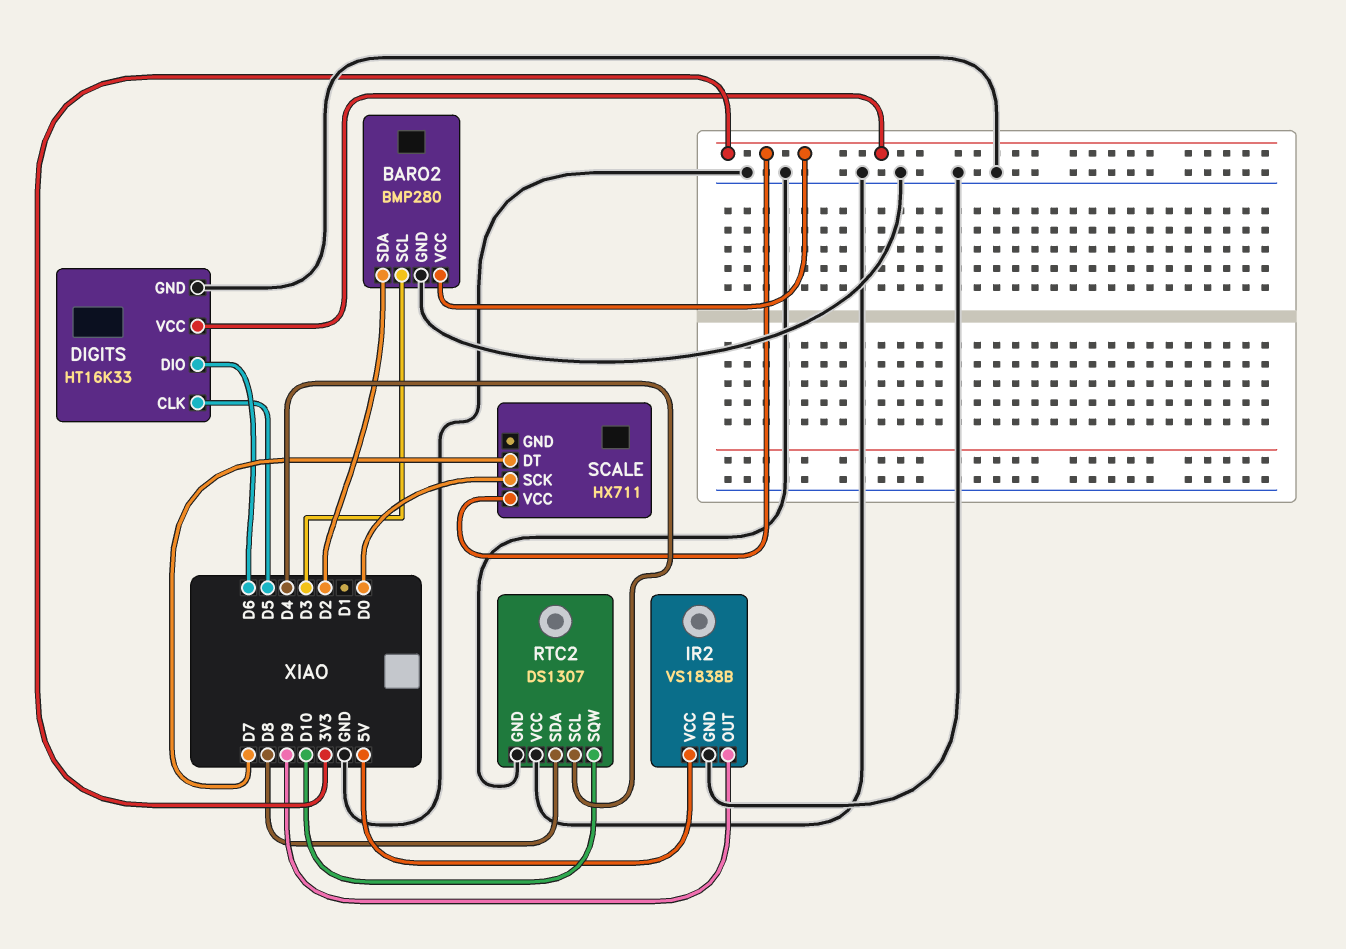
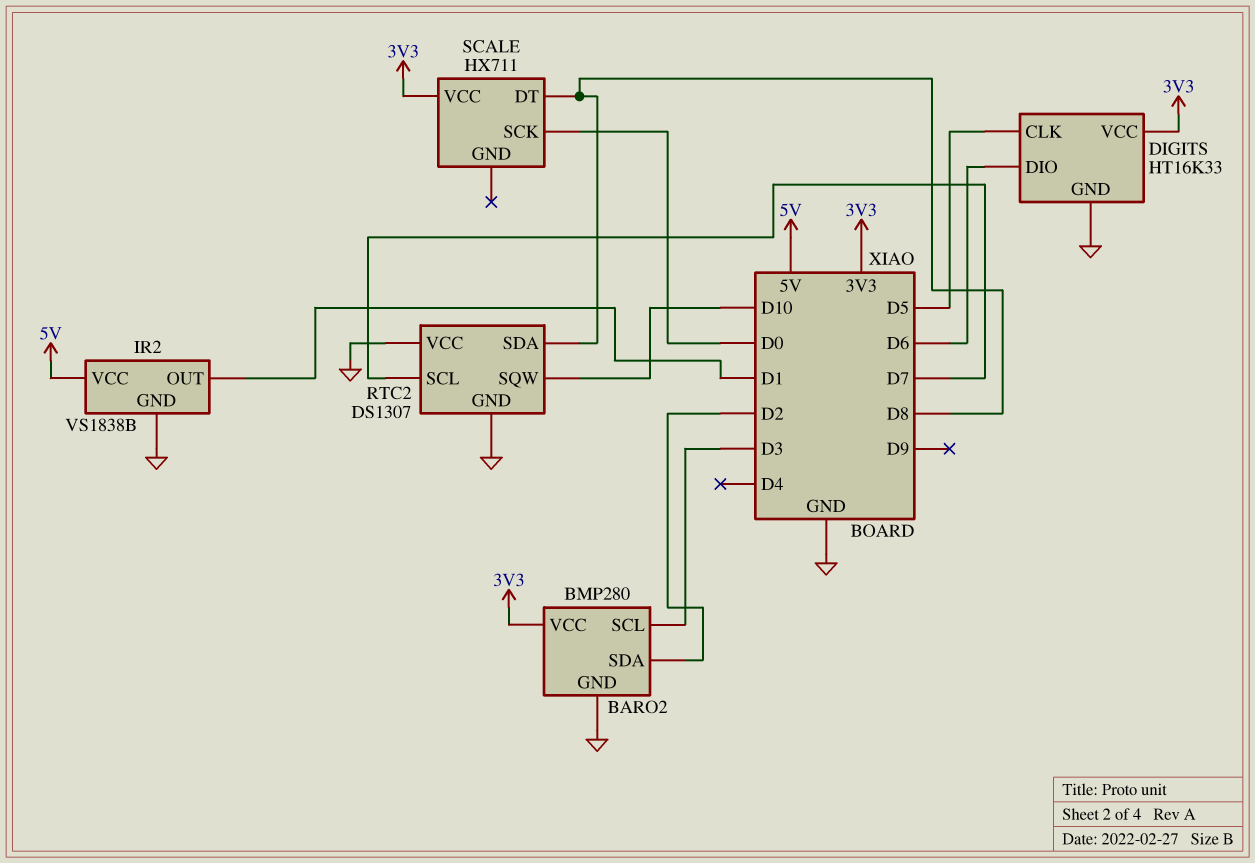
IR2 pin OUT: D9 -> D1
RTC2 pin SCL: D4 -> D7
SCALE pin DT: D7 -> D8

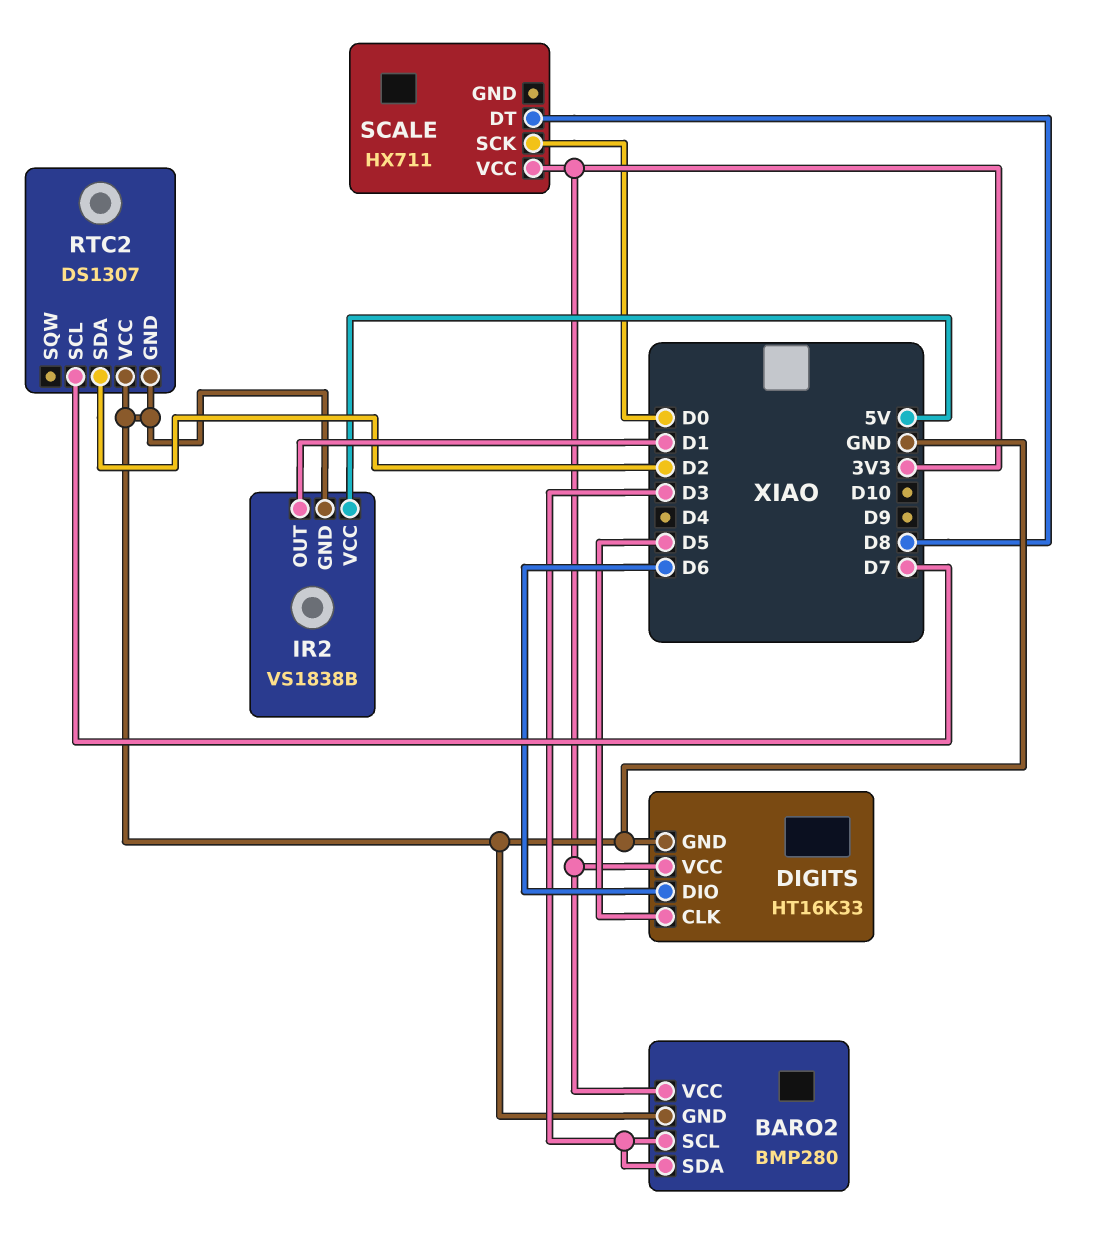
BARO2 pin SDA: D2 -> D3
RTC2 pin SDA: D8 -> D2
RTC2 pin SQW: D10 -> none

